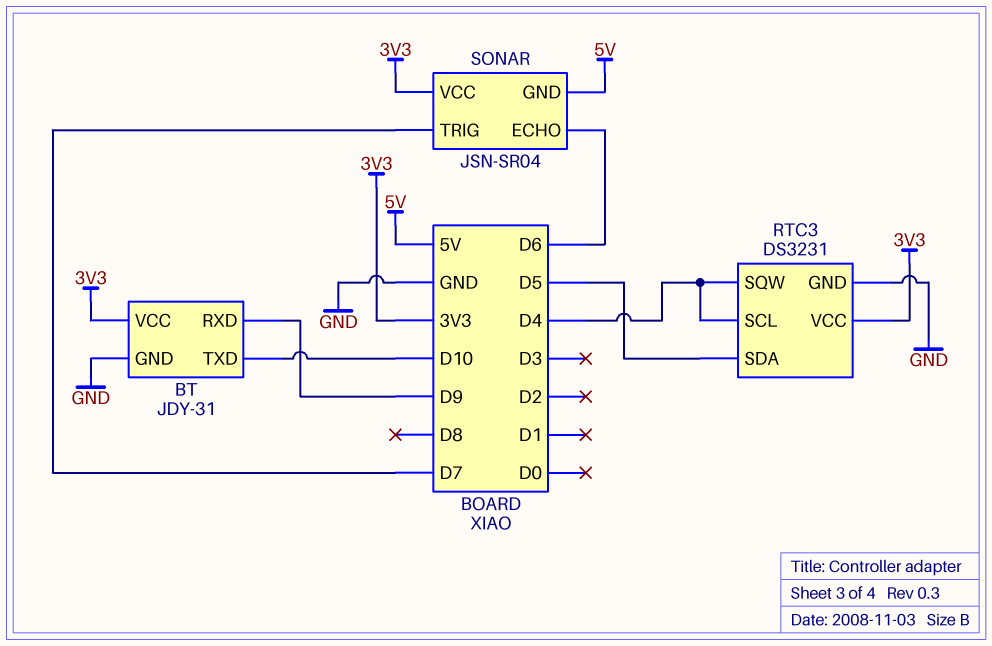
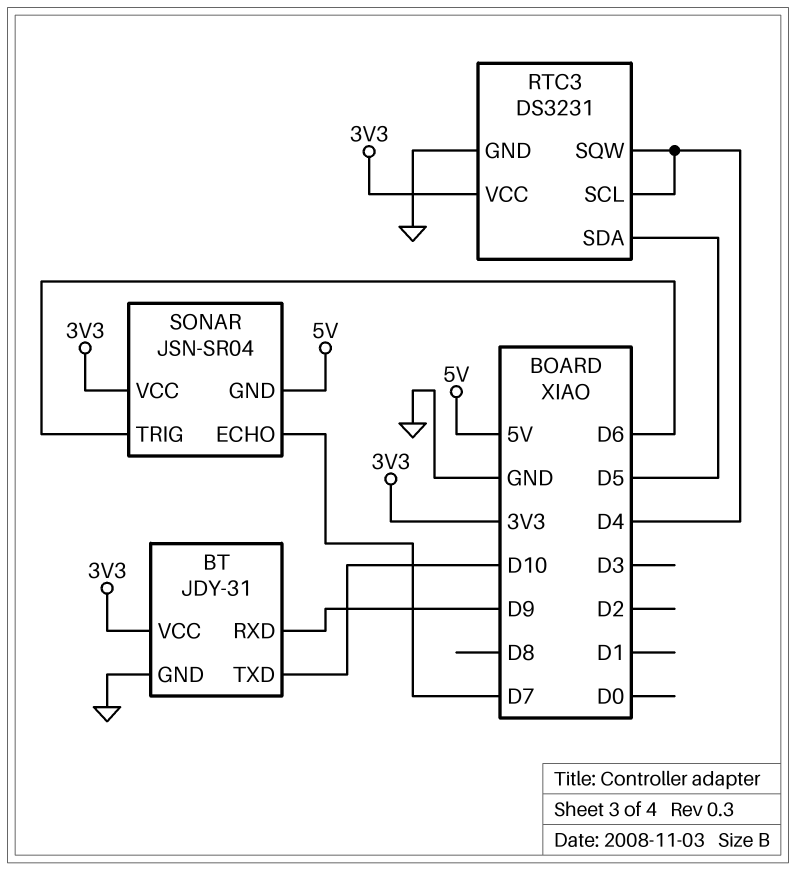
SONAR pin ECHO: D6 -> D7
SONAR pin TRIG: D7 -> D6

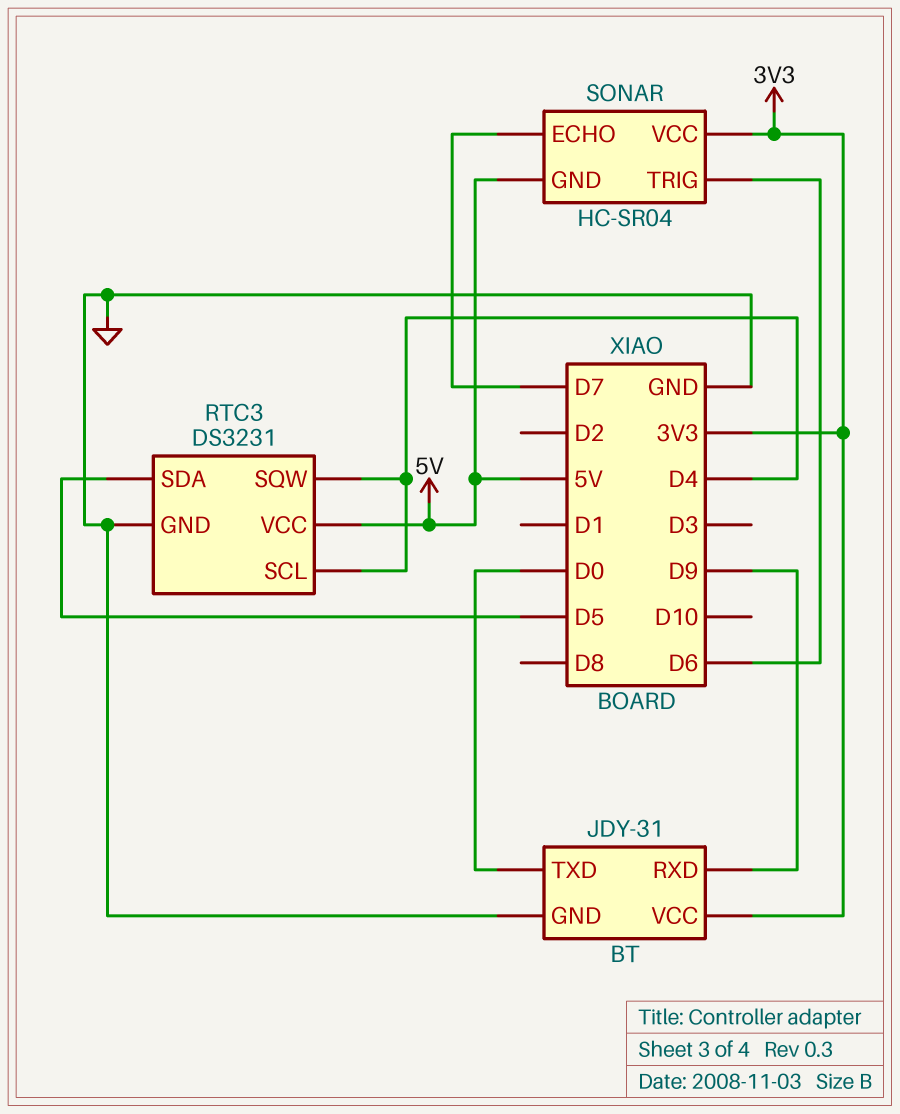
BT pin TXD: D10 -> D0
RTC3 pin VCC: 3V3 -> 5V
SONAR: JSN-SR04 -> HC-SR04

